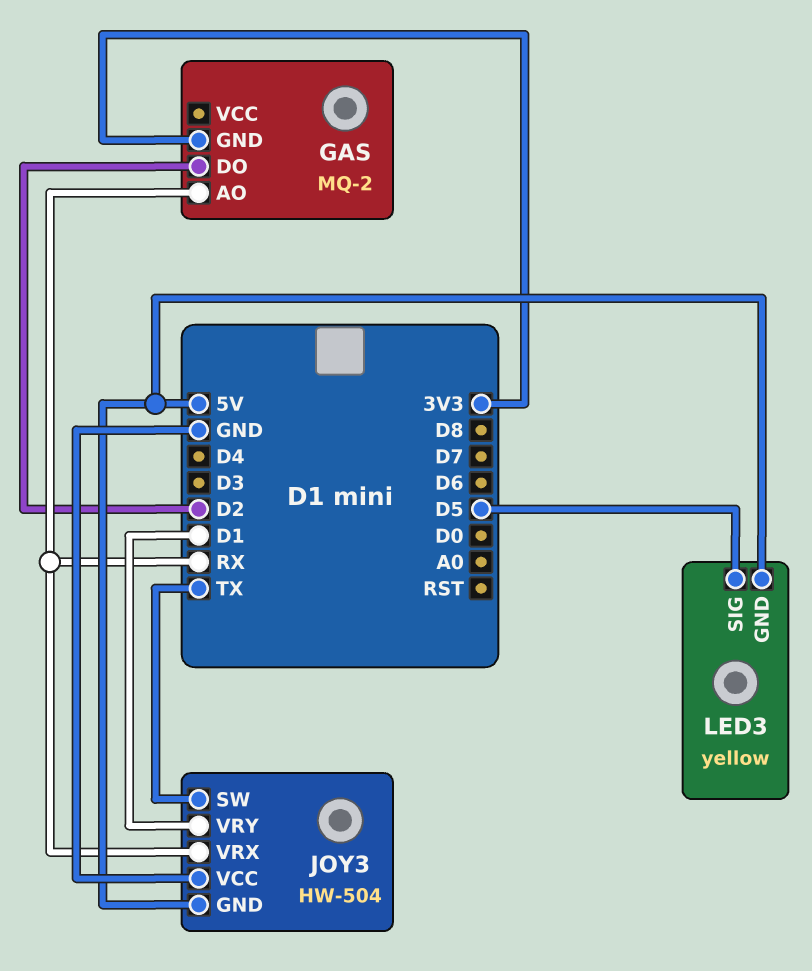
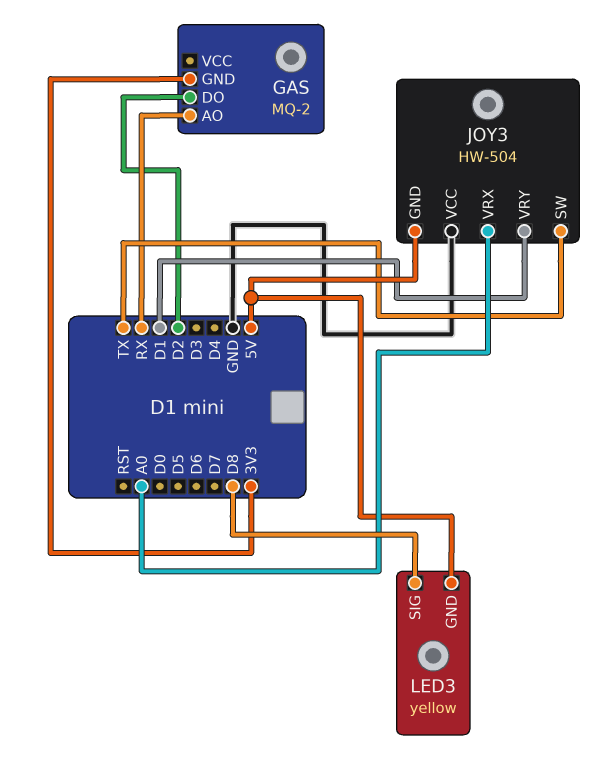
JOY3 pin VRX: RX -> A0
LED3 pin SIG: D5 -> D8

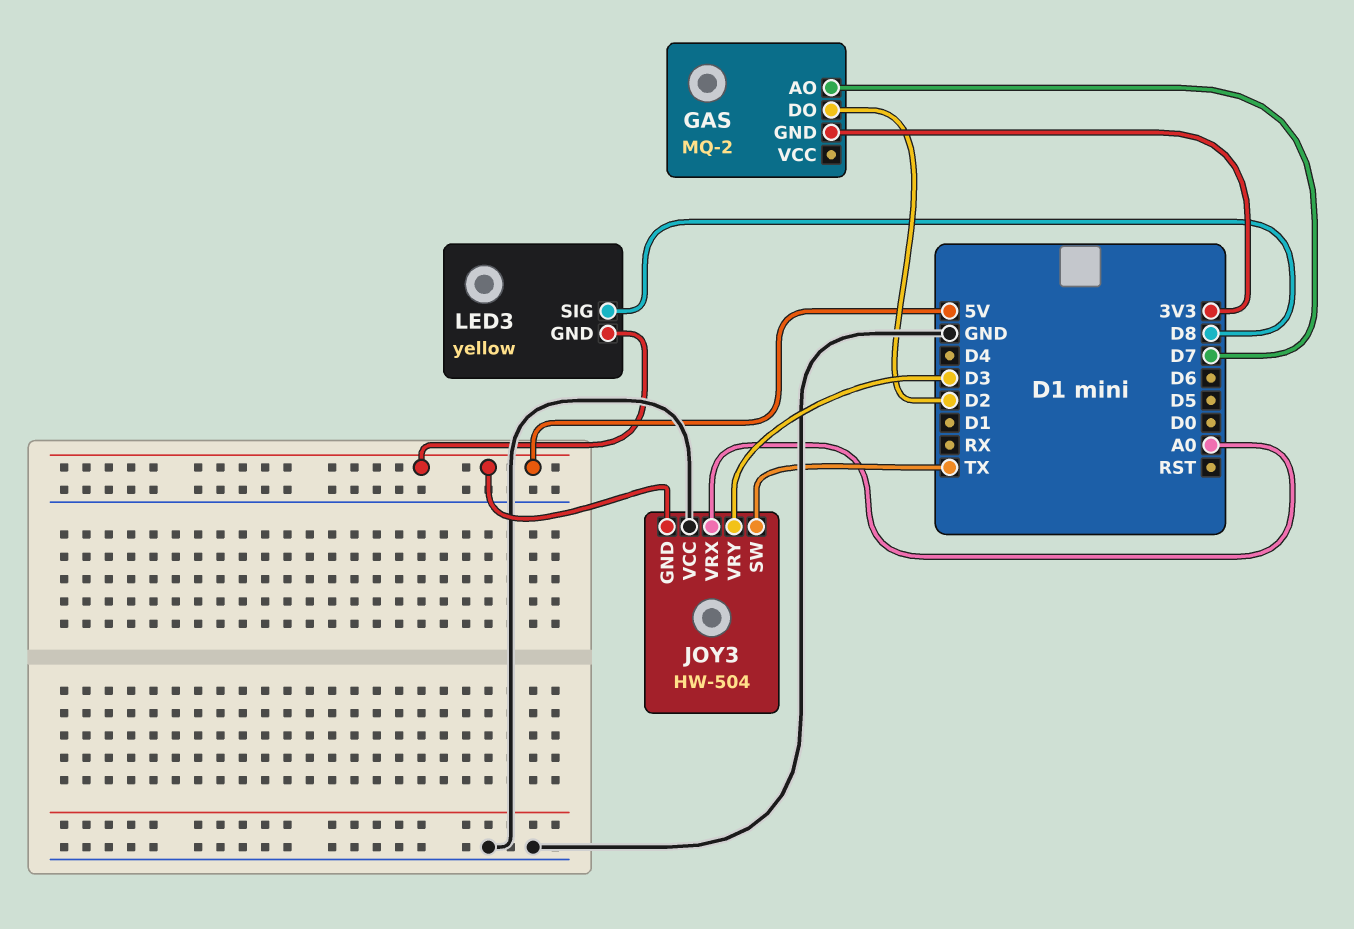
GAS pin AO: RX -> D7
JOY3 pin VRY: D1 -> D3

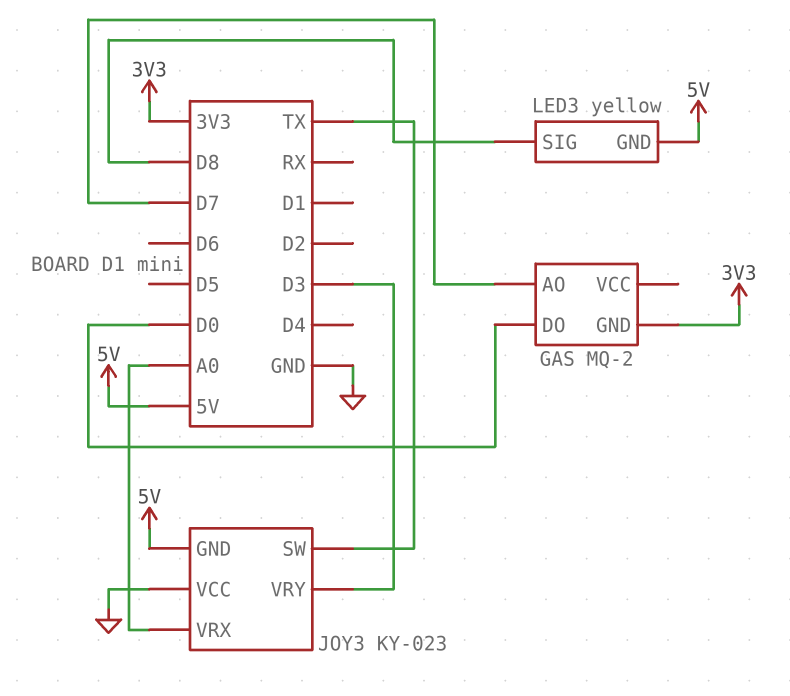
GAS pin DO: D2 -> D0
JOY3: HW-504 -> KY-023

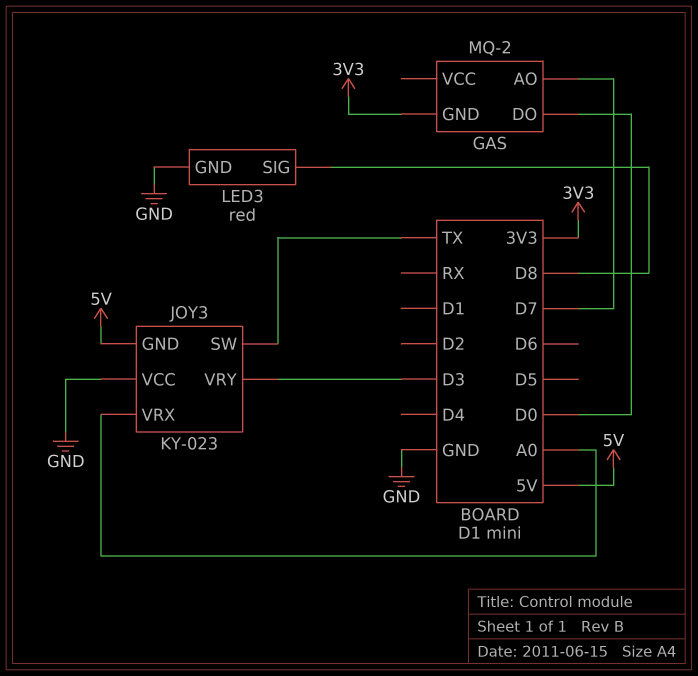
LED3: yellow -> red
LED3 pin GND: 5V -> GND

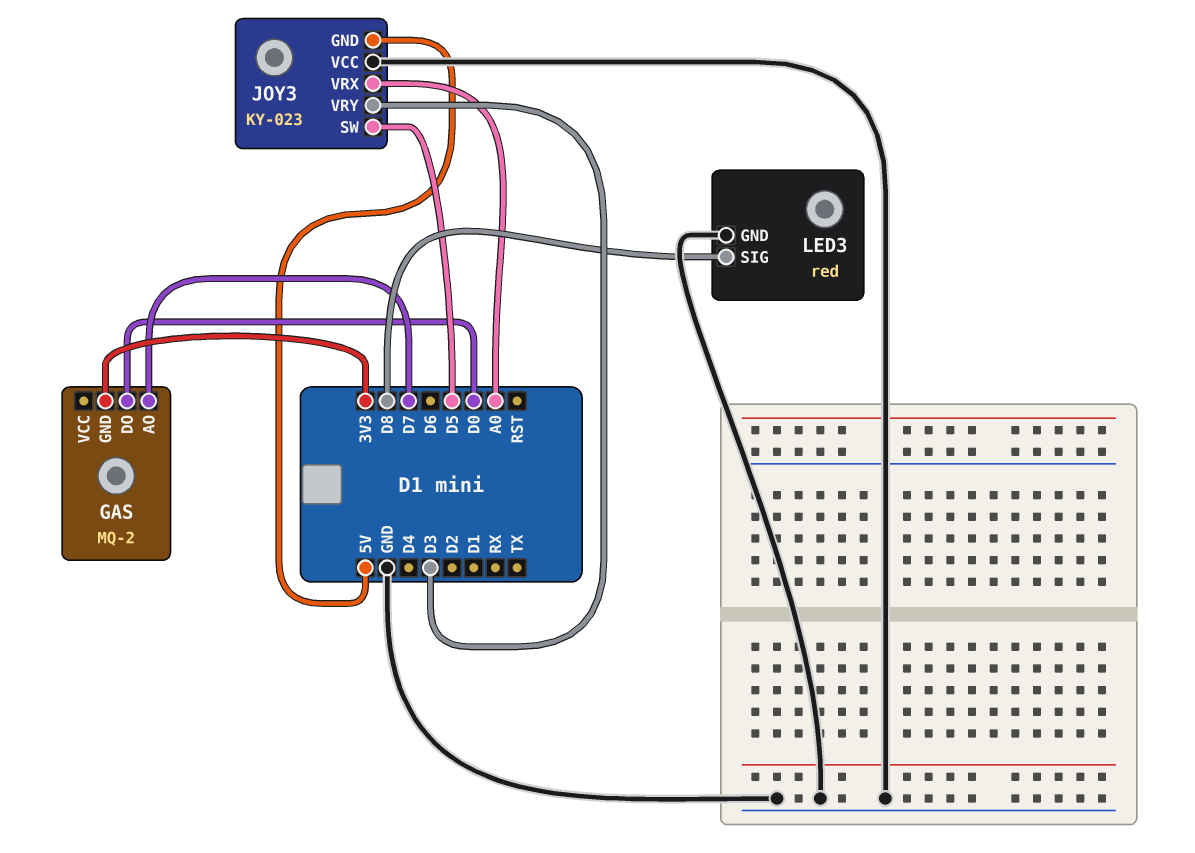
JOY3 pin SW: TX -> D5

